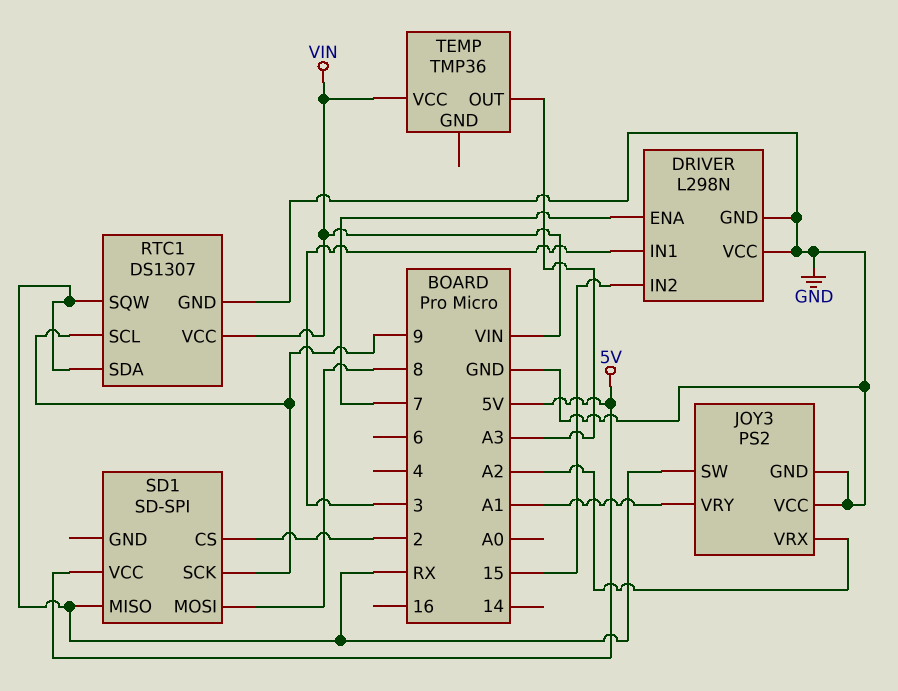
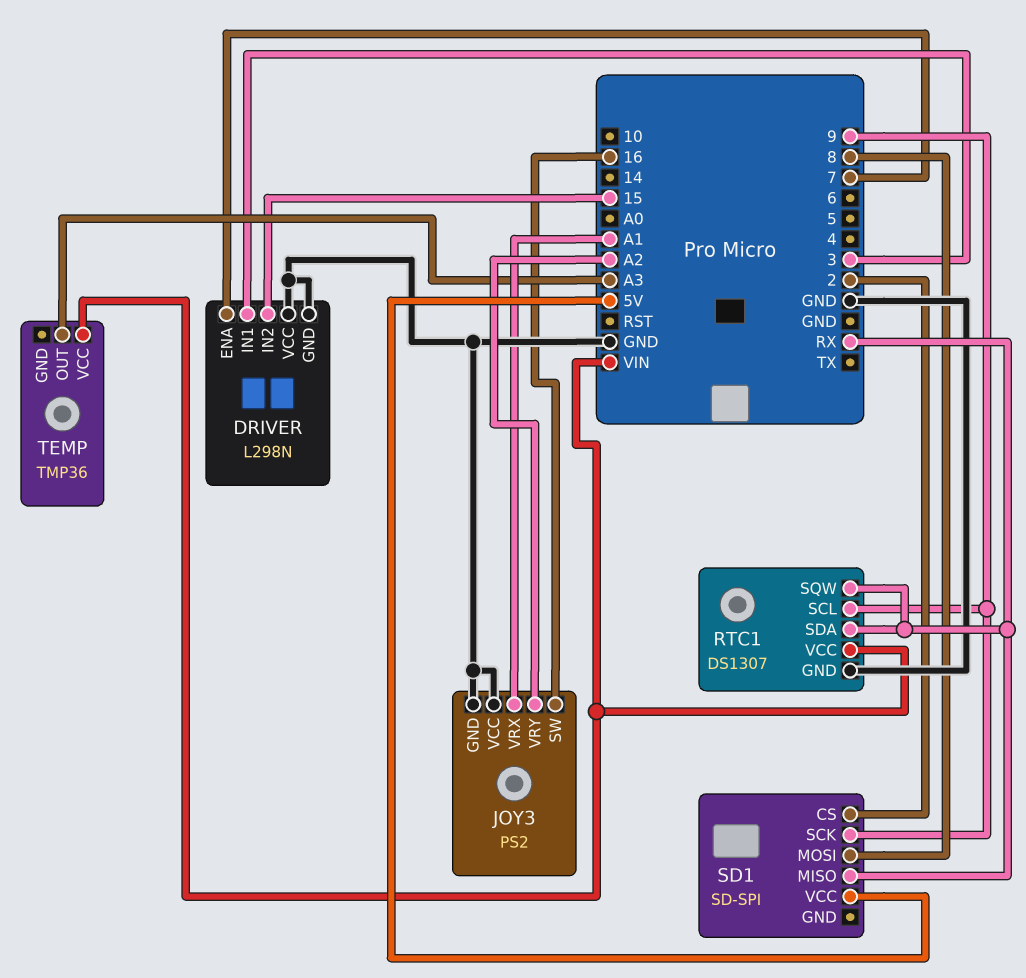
JOY3 pin SW: RX -> 16
JOY3 pin VRX: A2 -> A1
JOY3 pin VRY: A1 -> A2

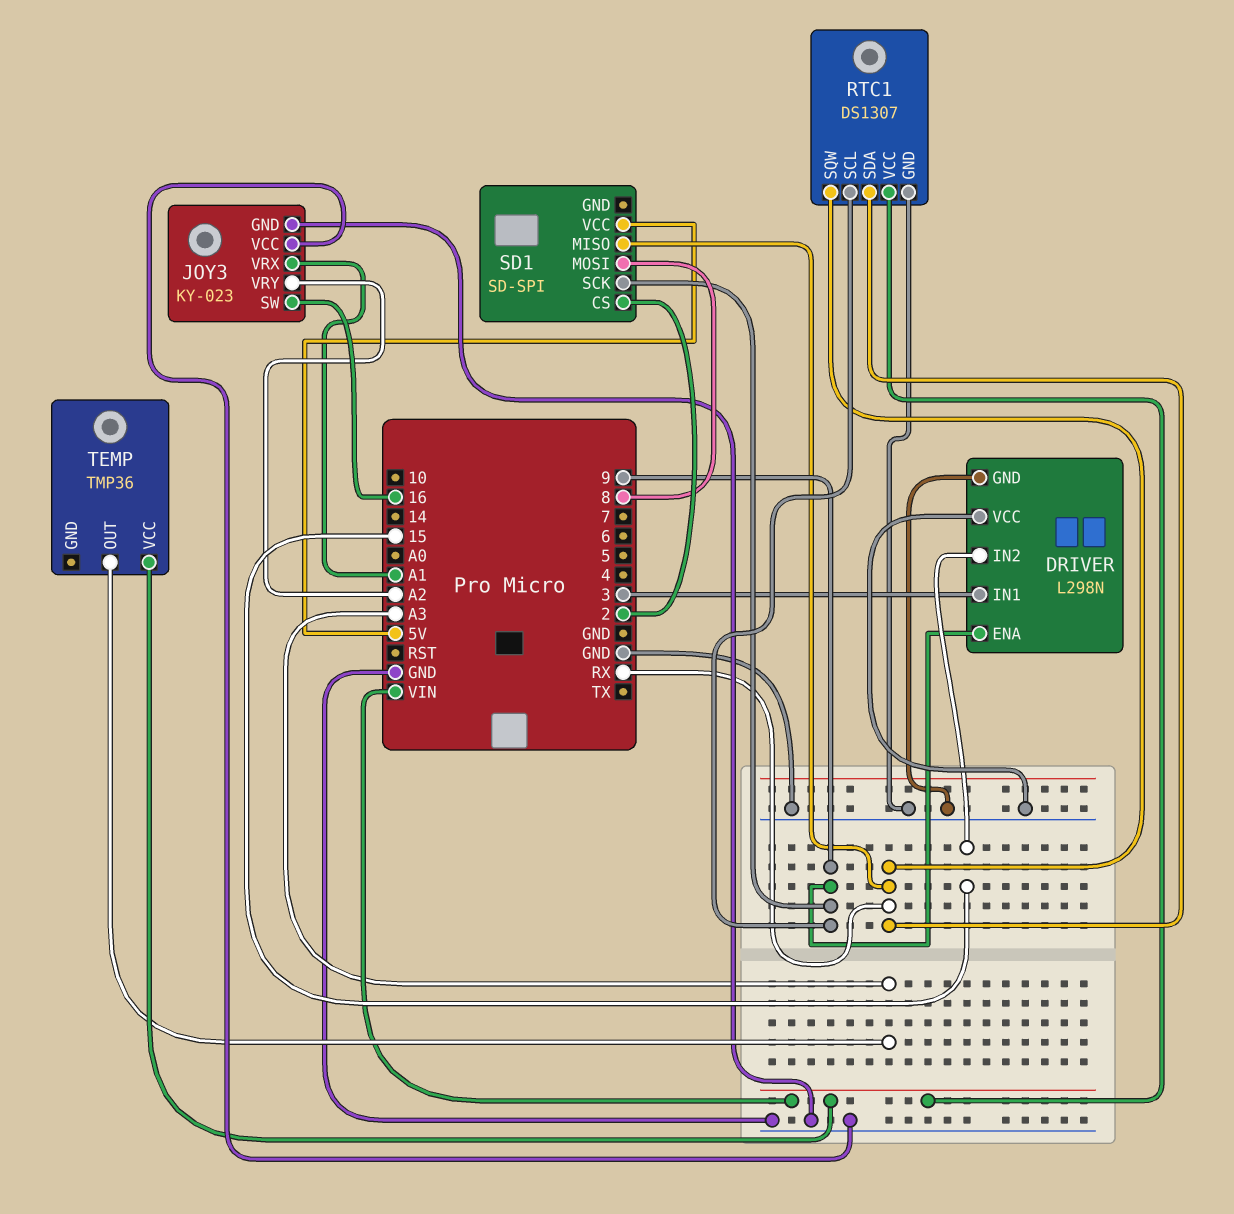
DRIVER pin ENA: 7 -> 9
JOY3: PS2 -> KY-023

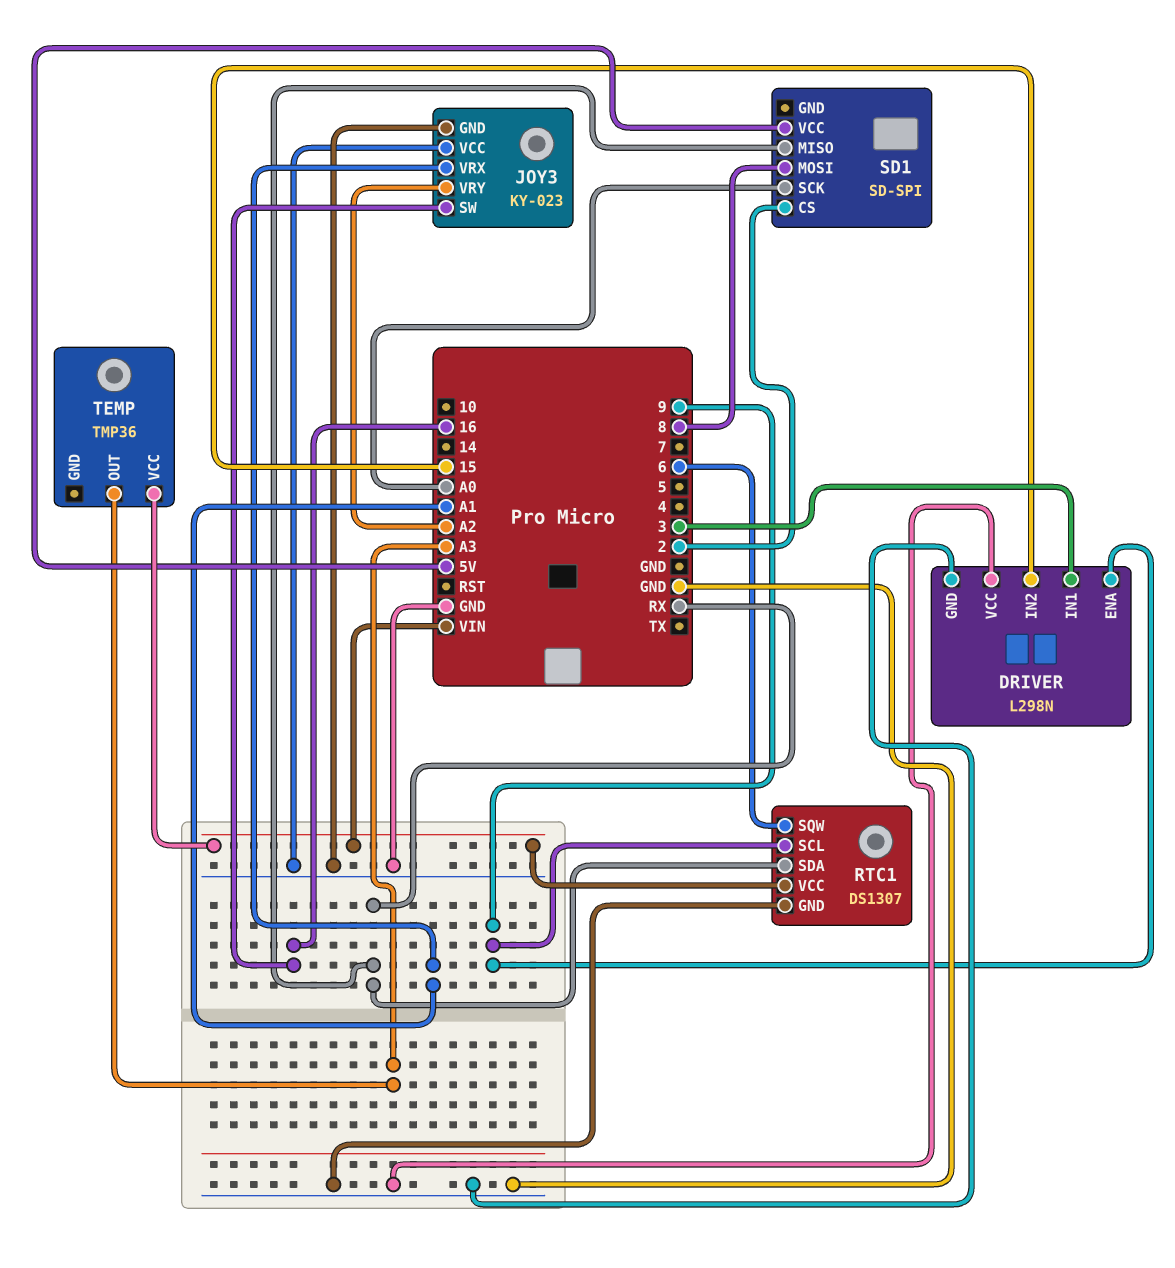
RTC1 pin SQW: RX -> 6
SD1 pin SCK: 9 -> A0

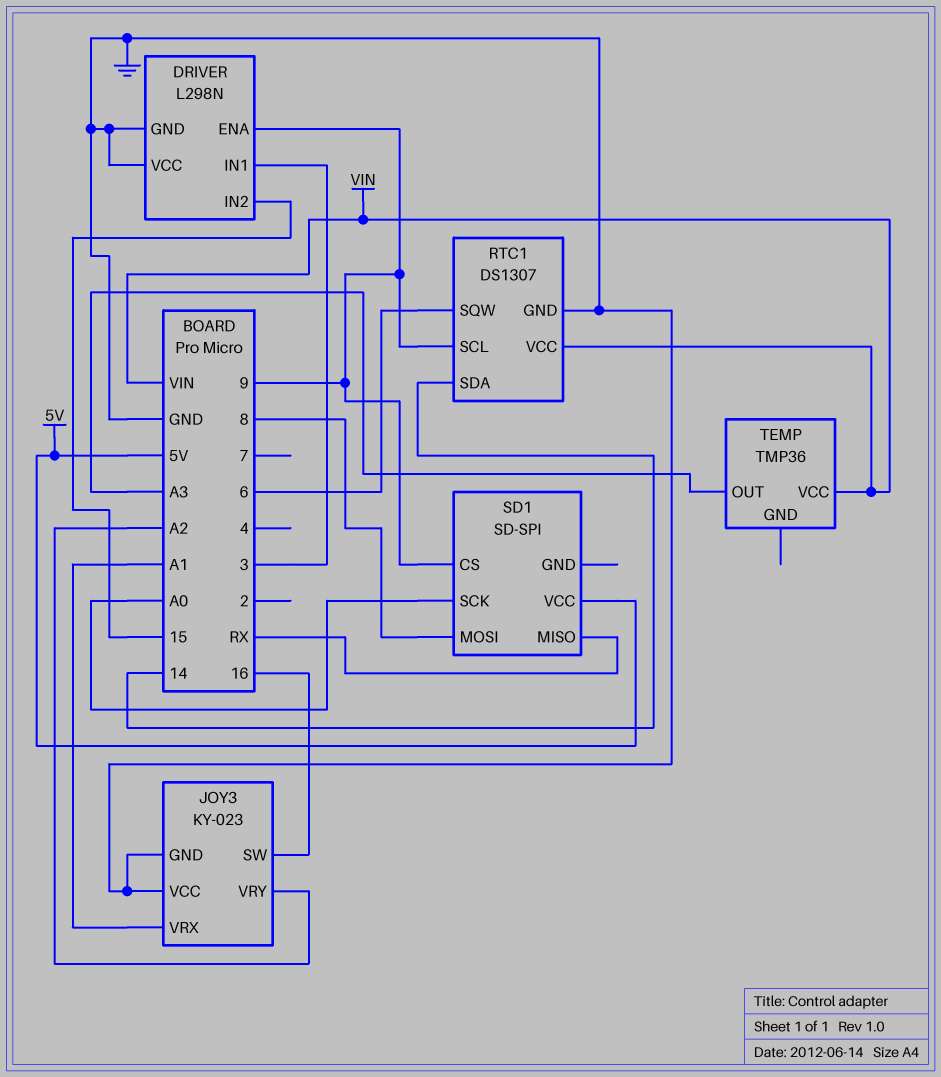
RTC1 pin SDA: RX -> 14
SD1 pin CS: 2 -> 9

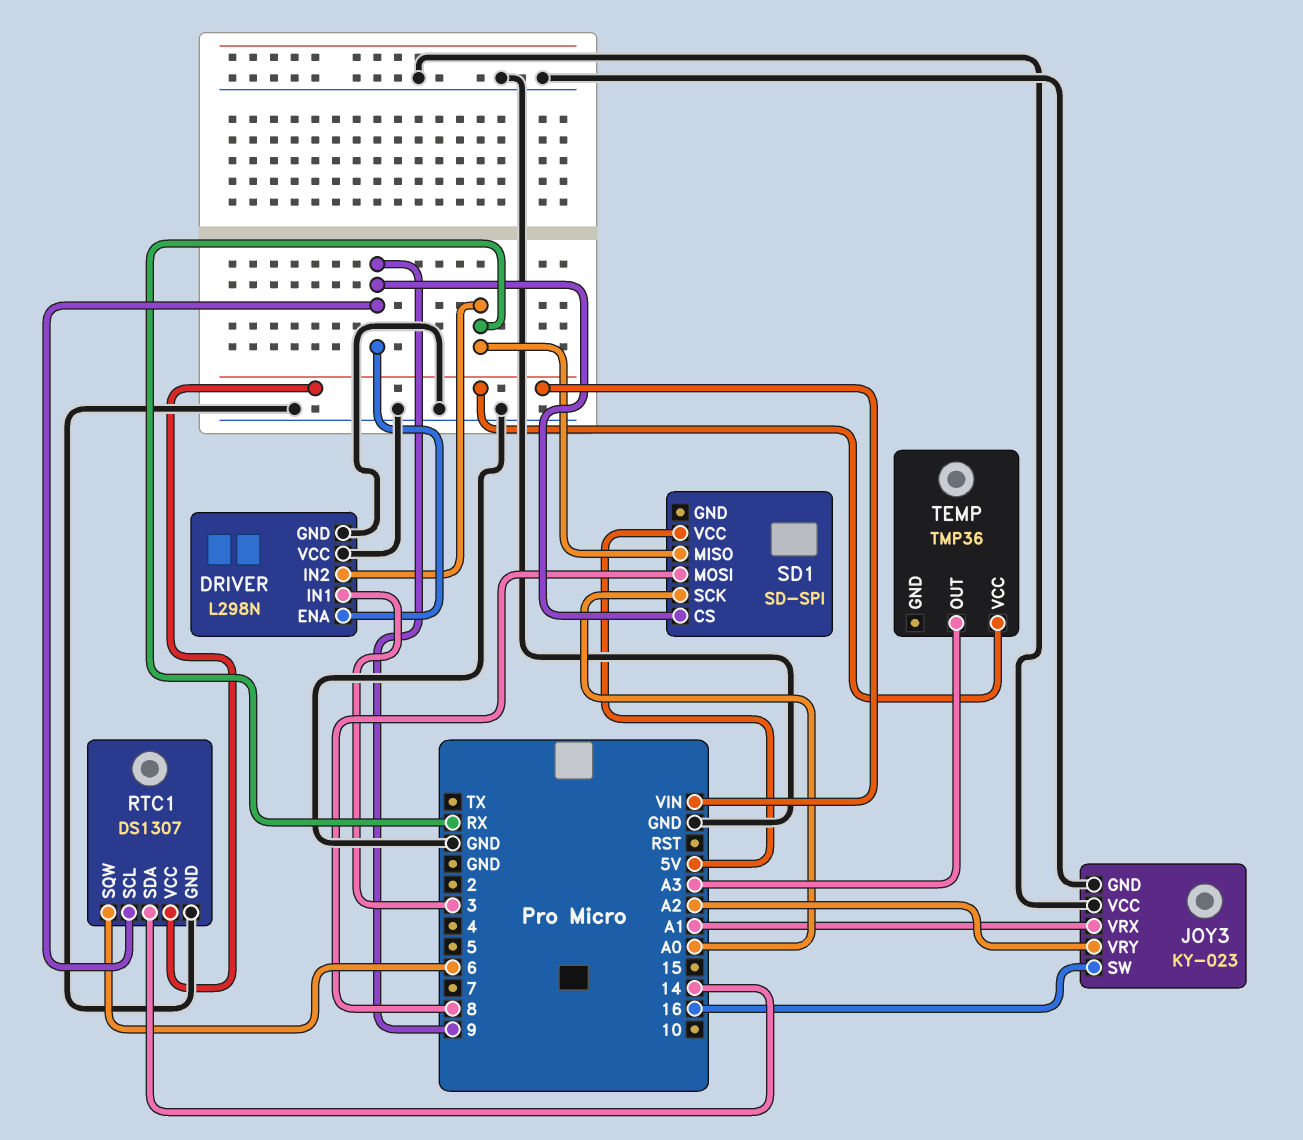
DRIVER pin IN2: 15 -> RX

